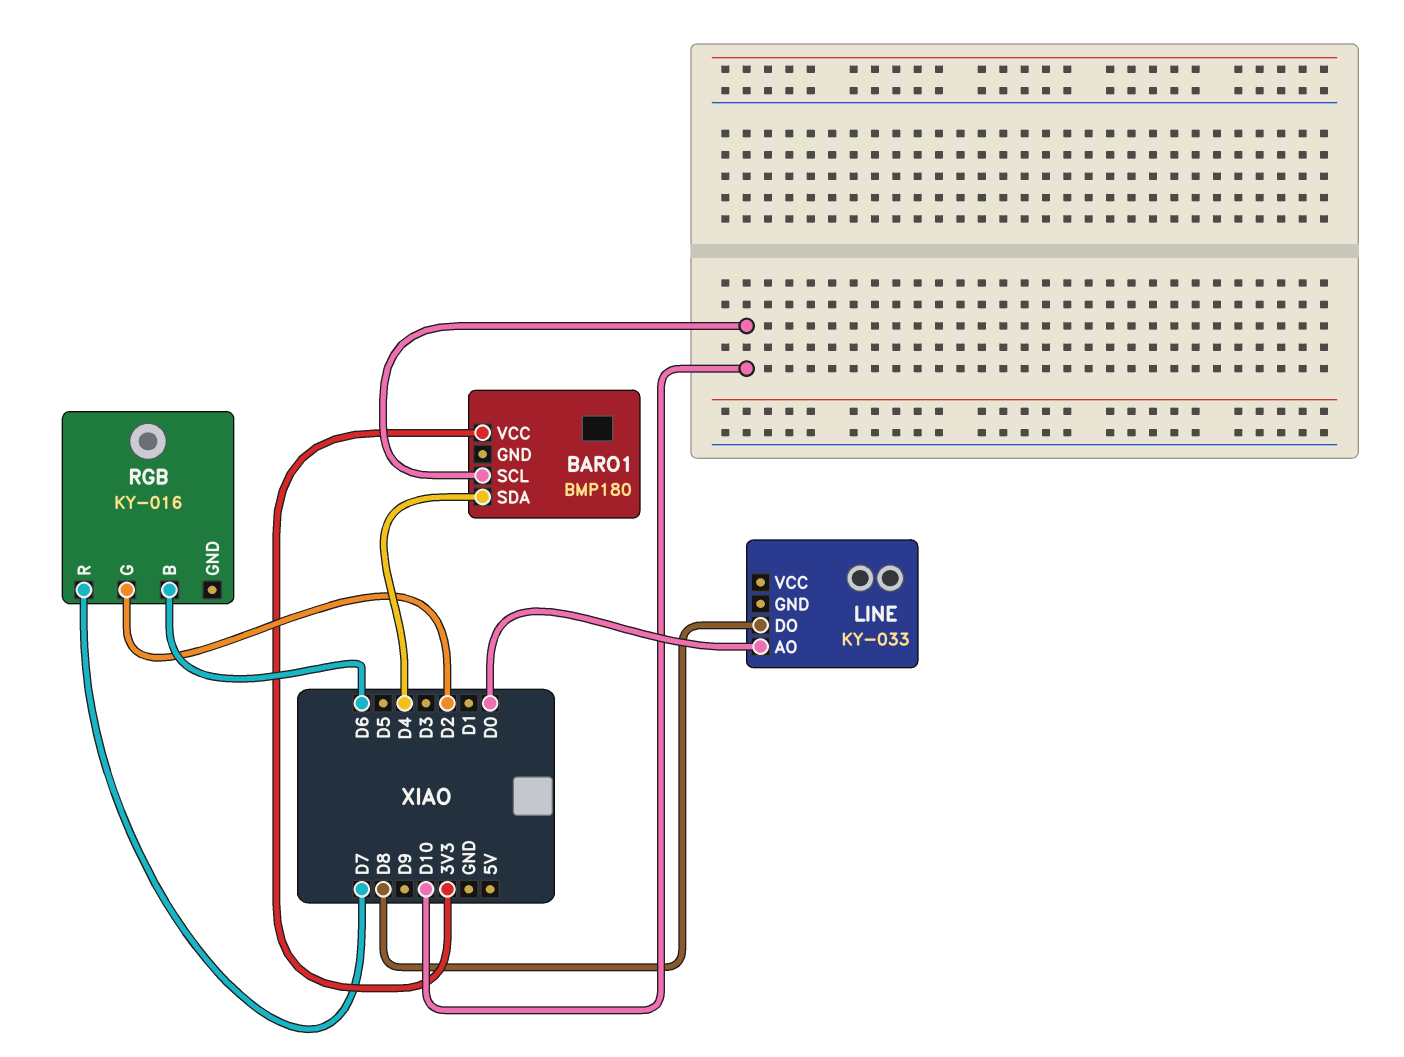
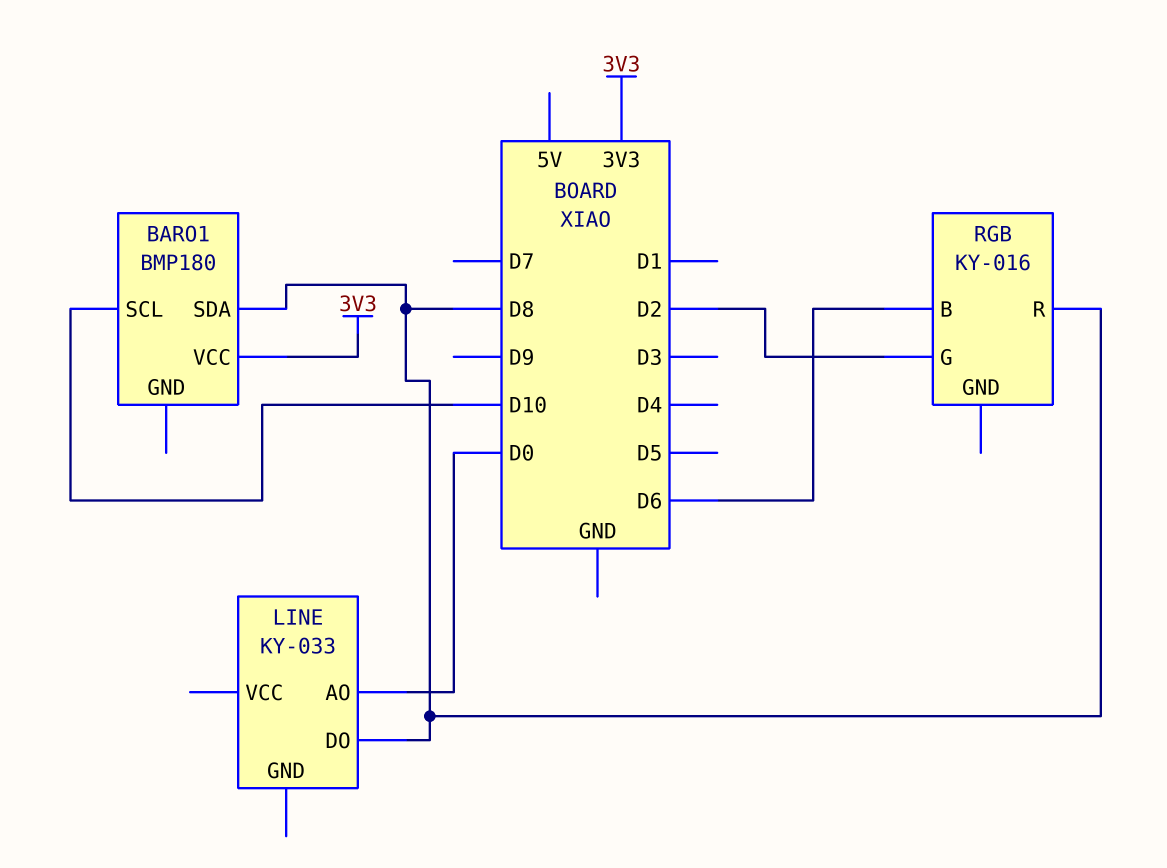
BARO1 pin SDA: D4 -> D8
RGB pin R: D7 -> D8

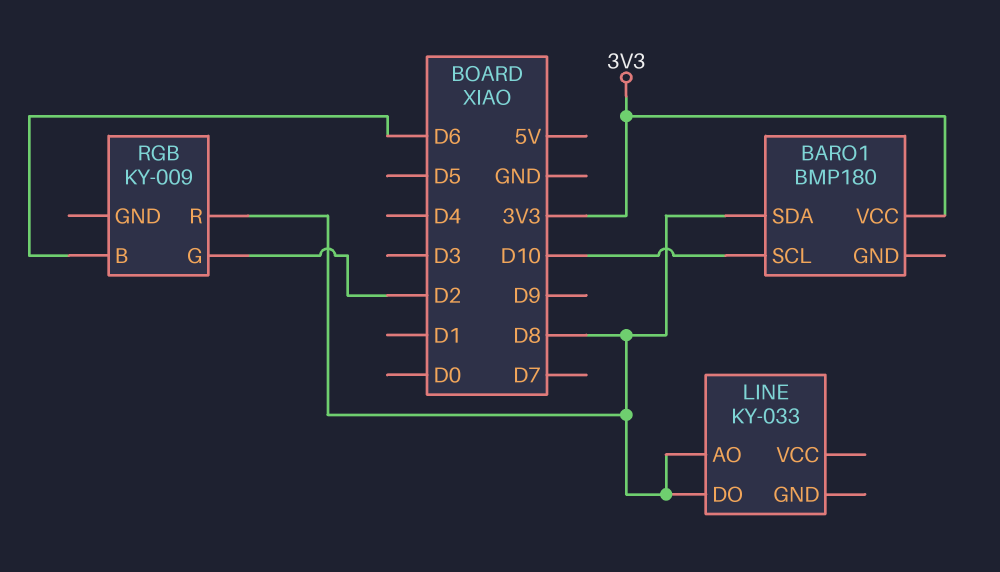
LINE pin AO: D0 -> D8
RGB: KY-016 -> KY-009

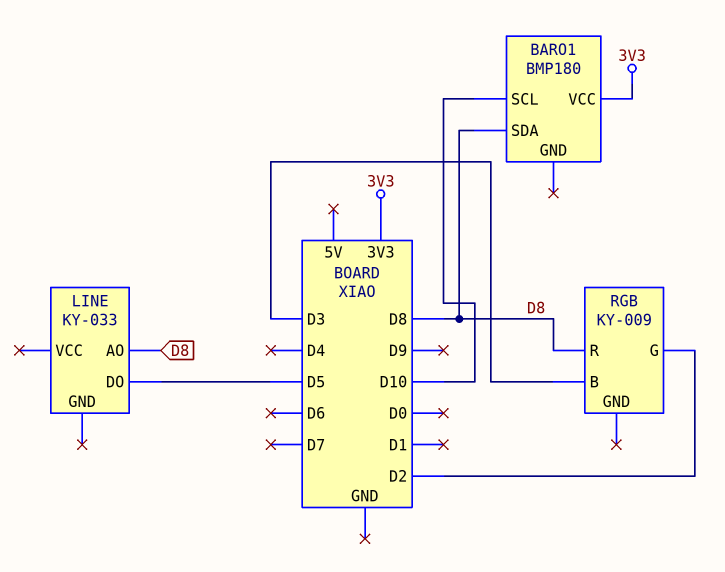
LINE pin DO: D8 -> D5
RGB pin B: D6 -> D3

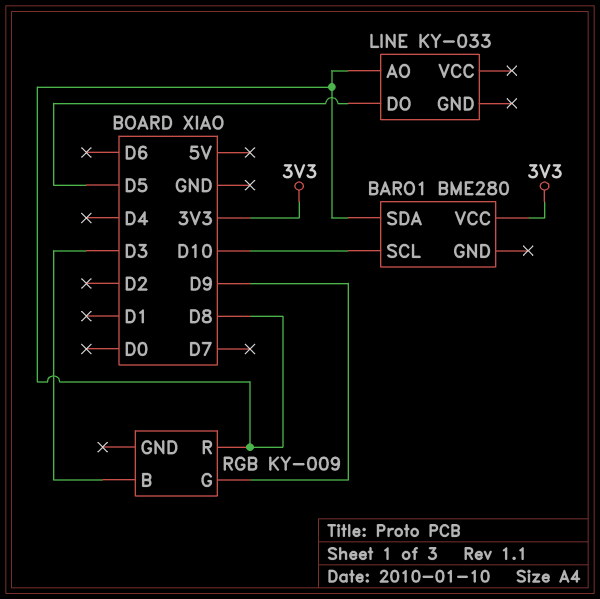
BARO1: BMP180 -> BME280
RGB pin G: D2 -> D9

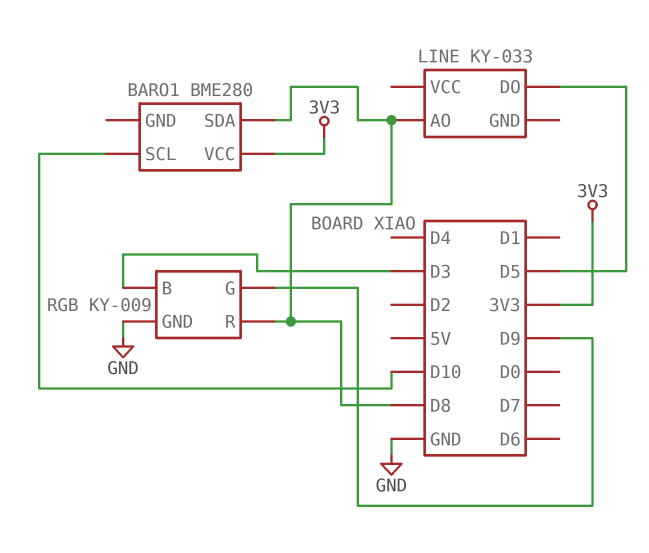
RGB pin GND: none -> GND

